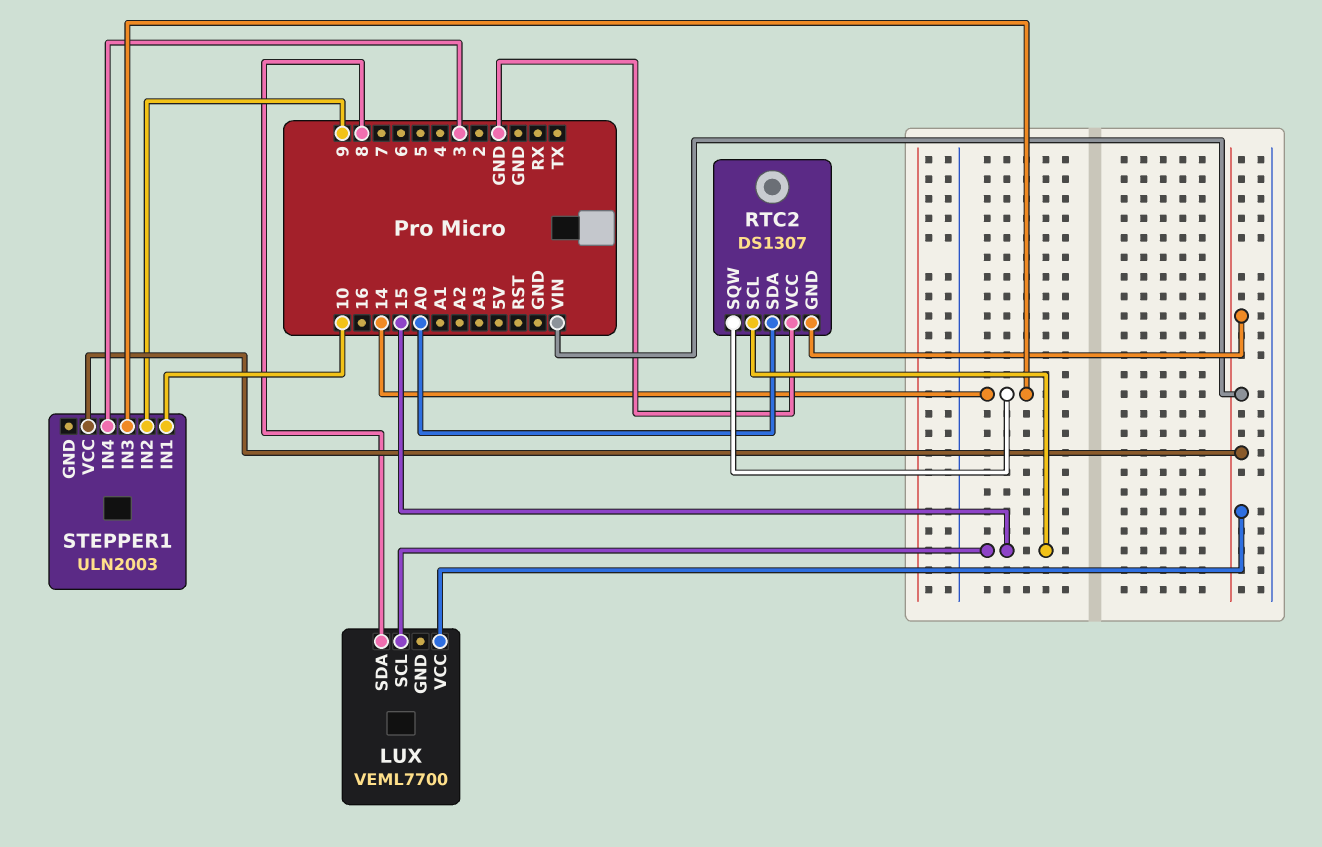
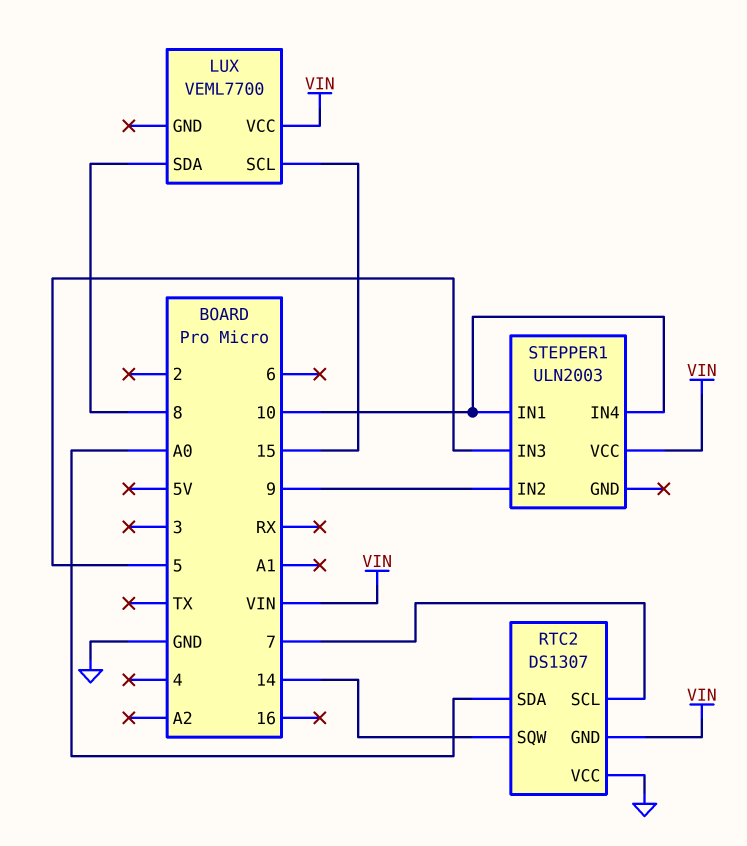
RTC2 pin SCL: 15 -> 7
STEPPER1 pin IN3: 14 -> 5
STEPPER1 pin IN4: 3 -> 10

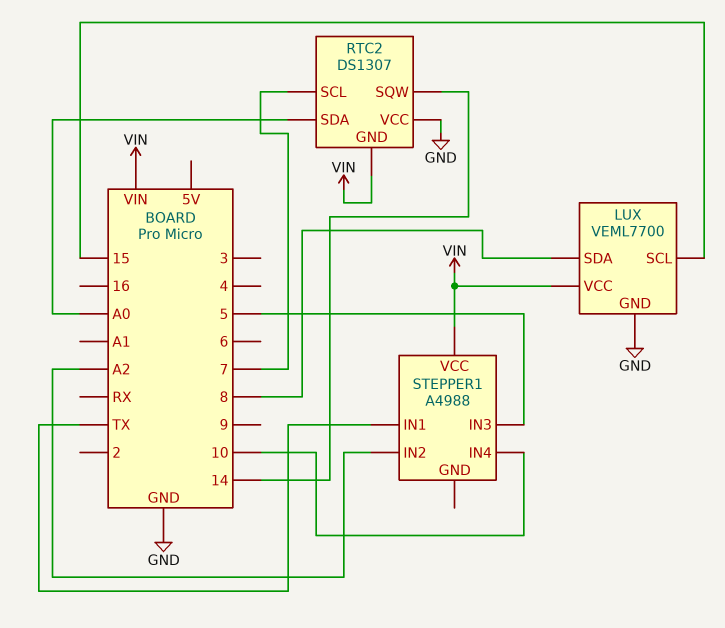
LUX pin GND: none -> GND
STEPPER1: ULN2003 -> A4988
STEPPER1 pin IN1: 10 -> TX
STEPPER1 pin IN2: 9 -> A2

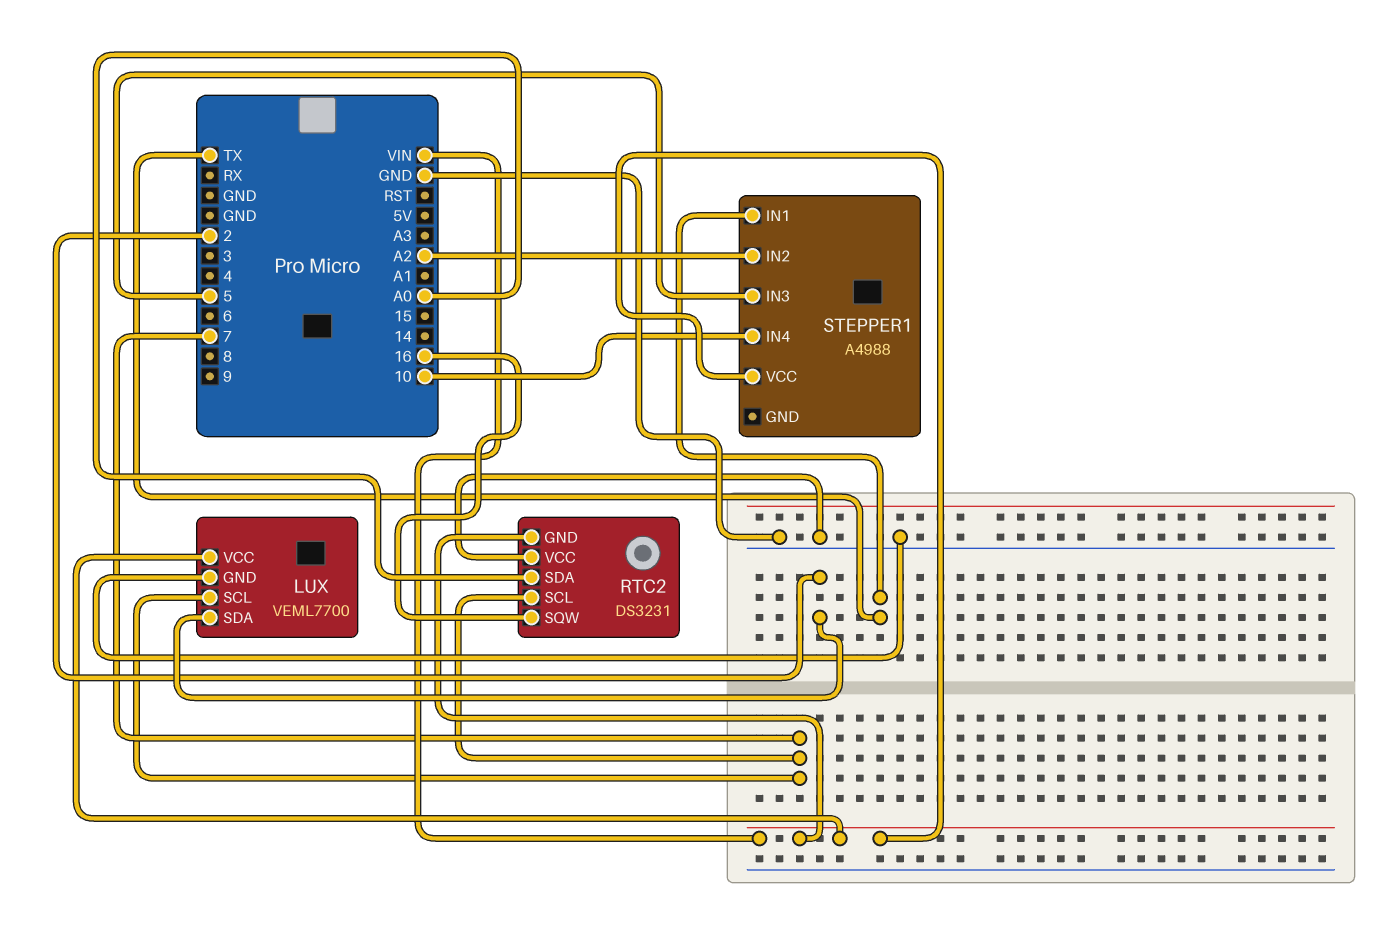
LUX pin SCL: 15 -> 7
LUX pin SDA: 8 -> 2
RTC2: DS1307 -> DS3231
RTC2 pin SQW: 14 -> 16

